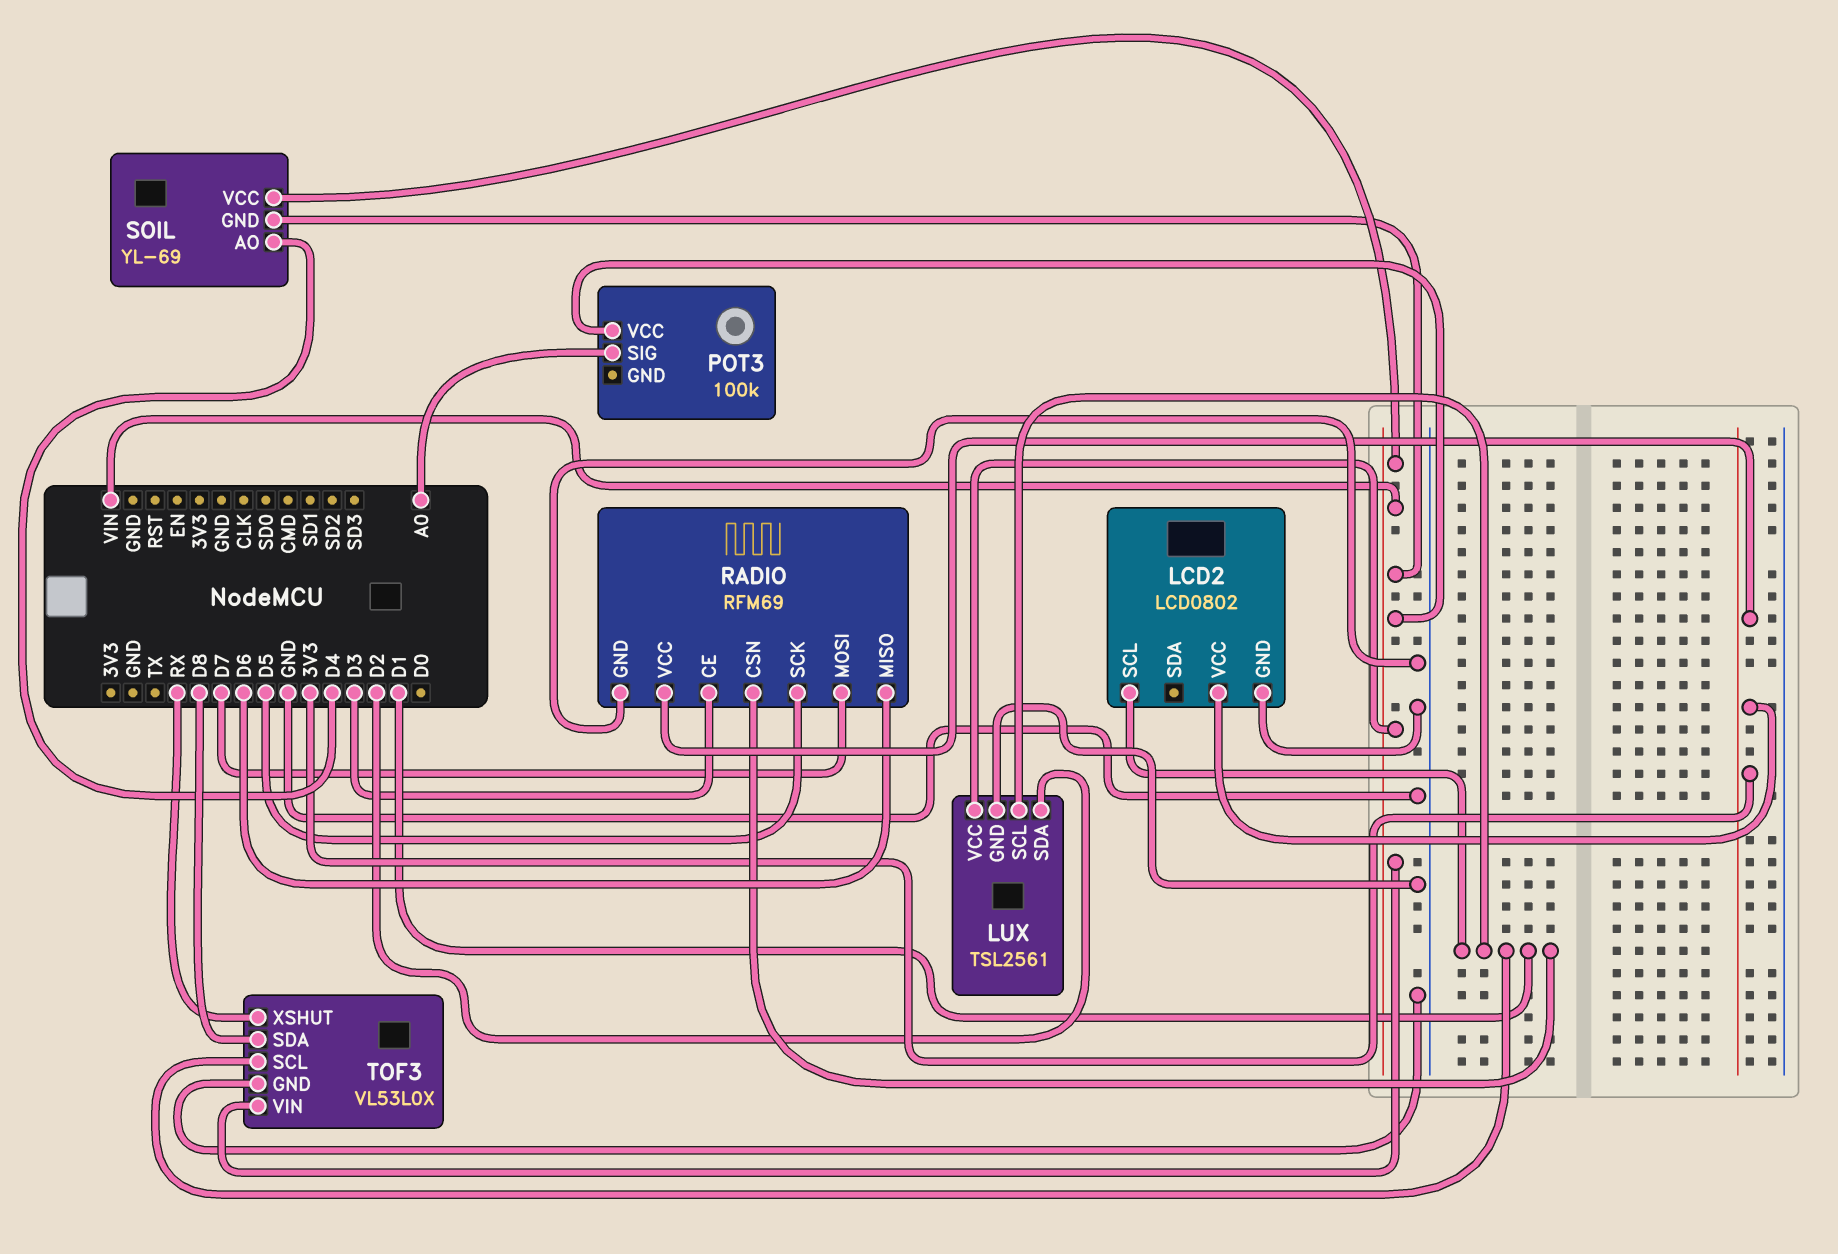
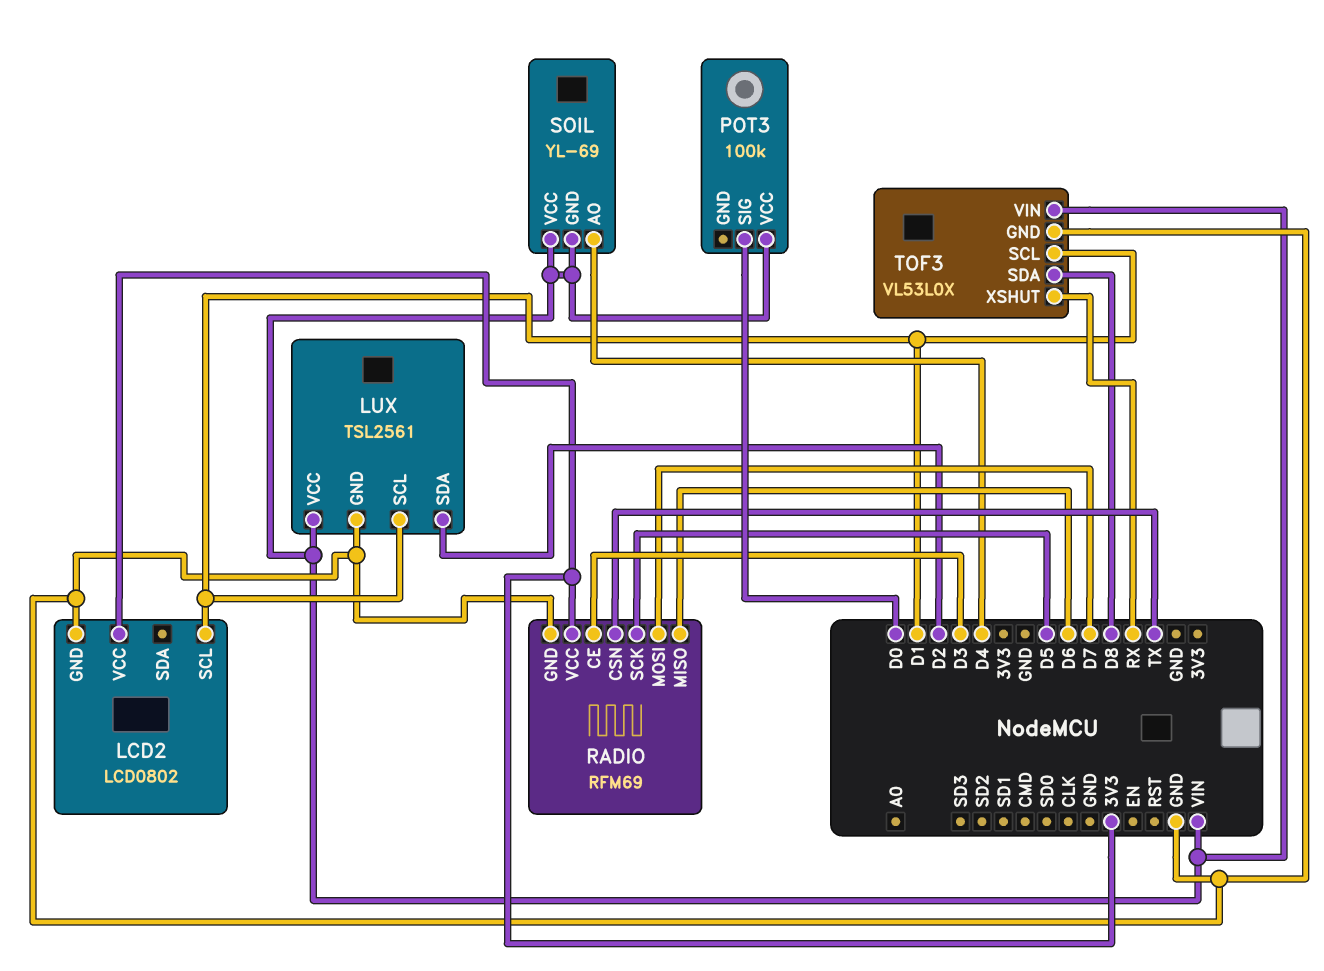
POT3 pin SIG: A0 -> D0
RADIO pin CSN: D1 -> TX

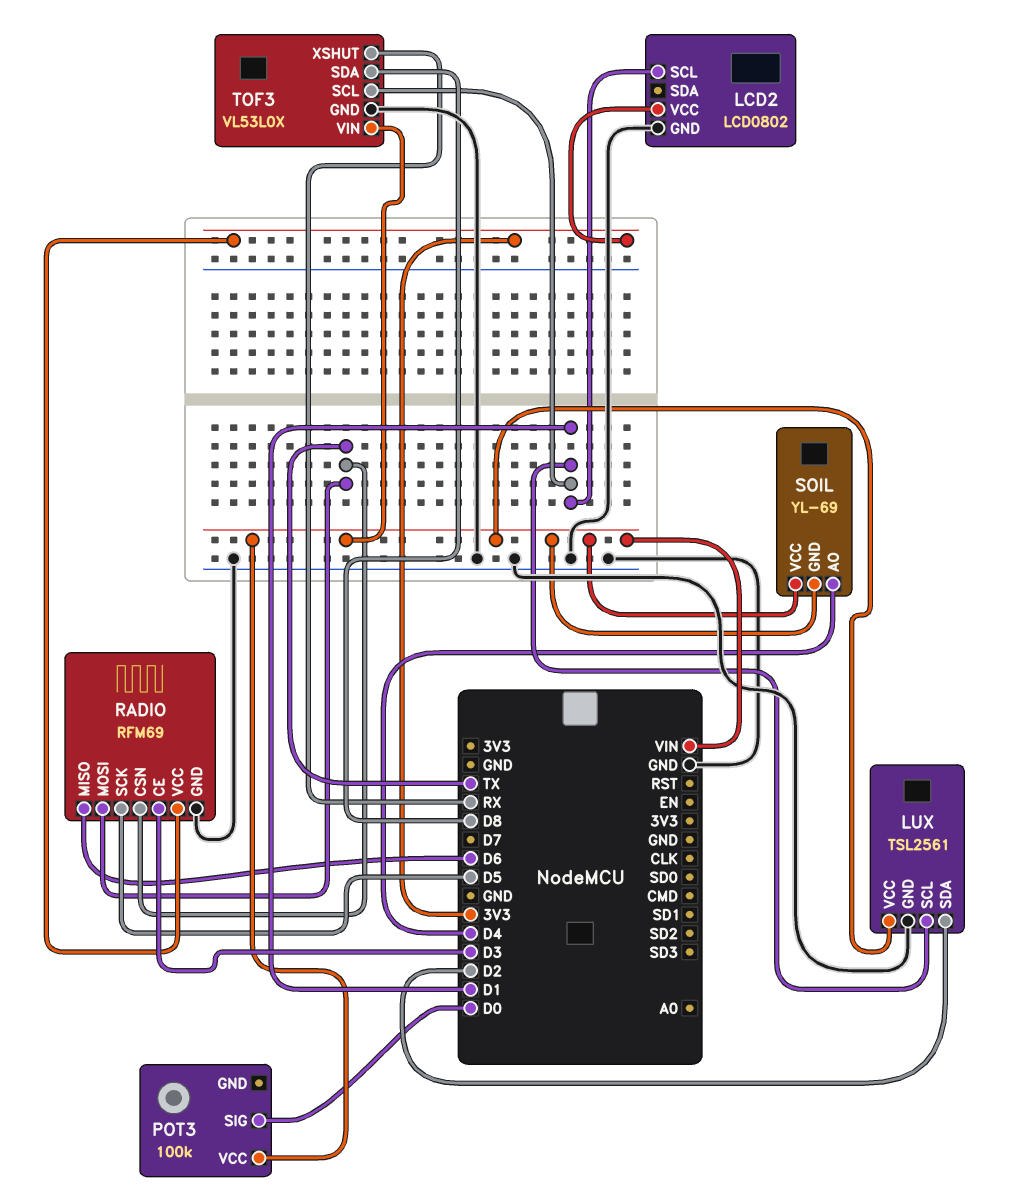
RADIO pin MOSI: D7 -> TX

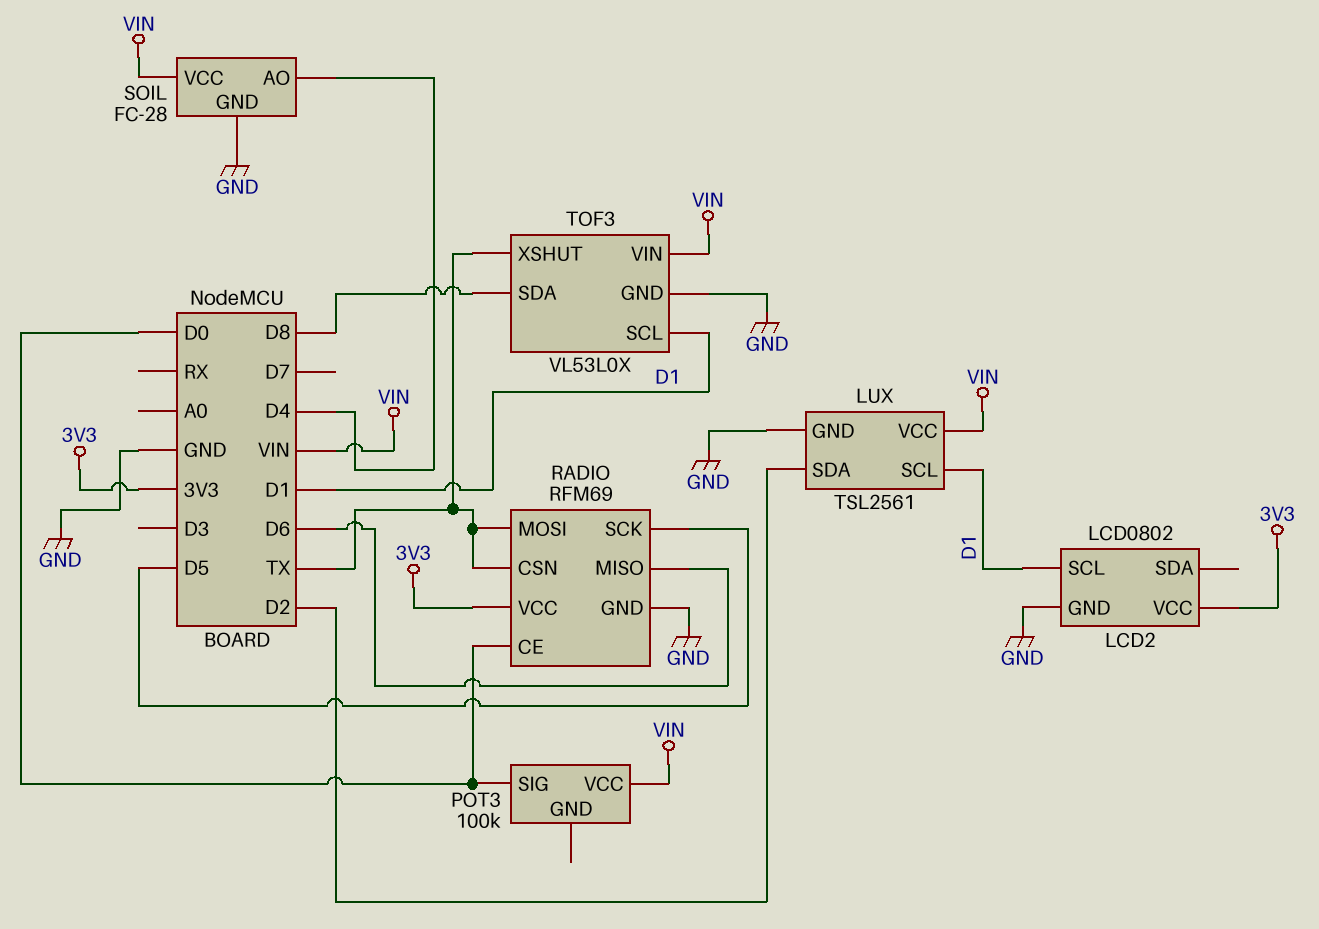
RADIO pin CE: D3 -> D0
SOIL: YL-69 -> FC-28
SOIL pin GND: VIN -> GND
TOF3 pin XSHUT: RX -> TX

